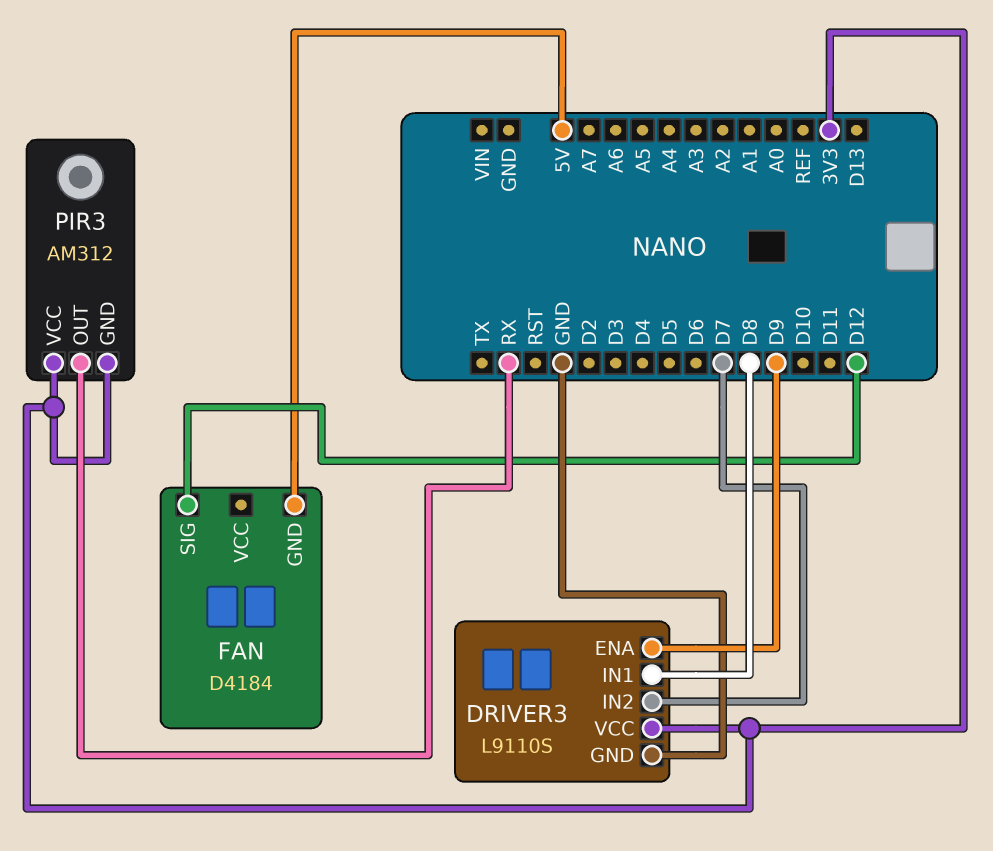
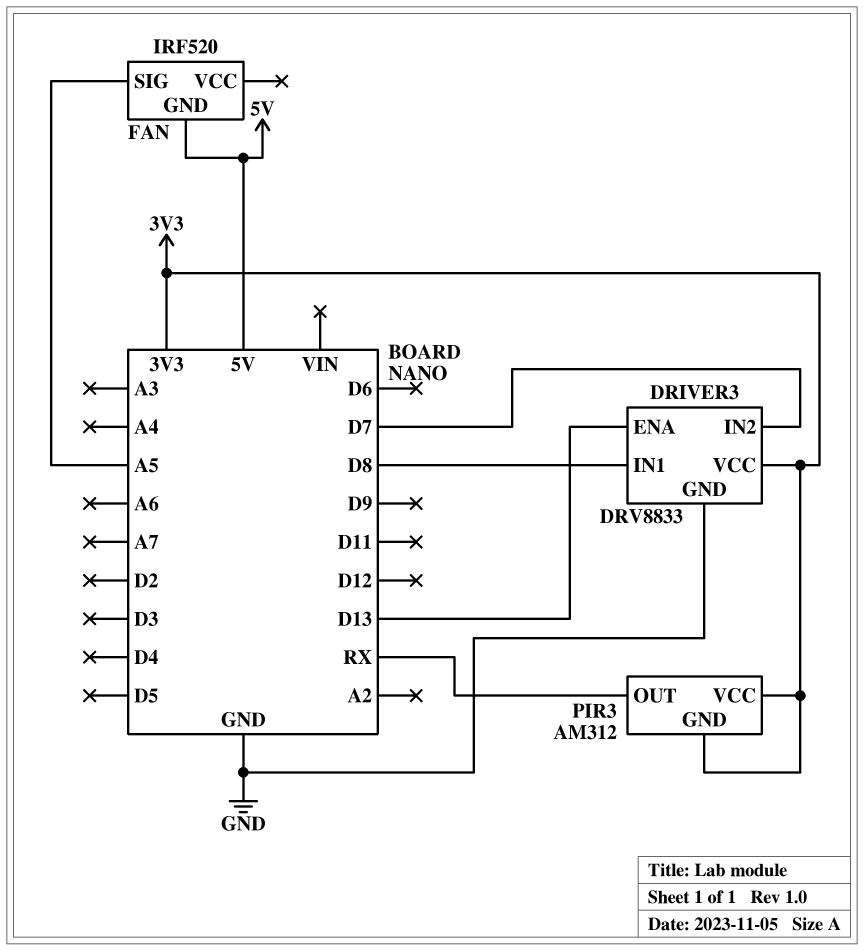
DRIVER3: L9110S -> DRV8833
DRIVER3 pin ENA: D9 -> D13
FAN: D4184 -> IRF520
FAN pin SIG: D12 -> A5

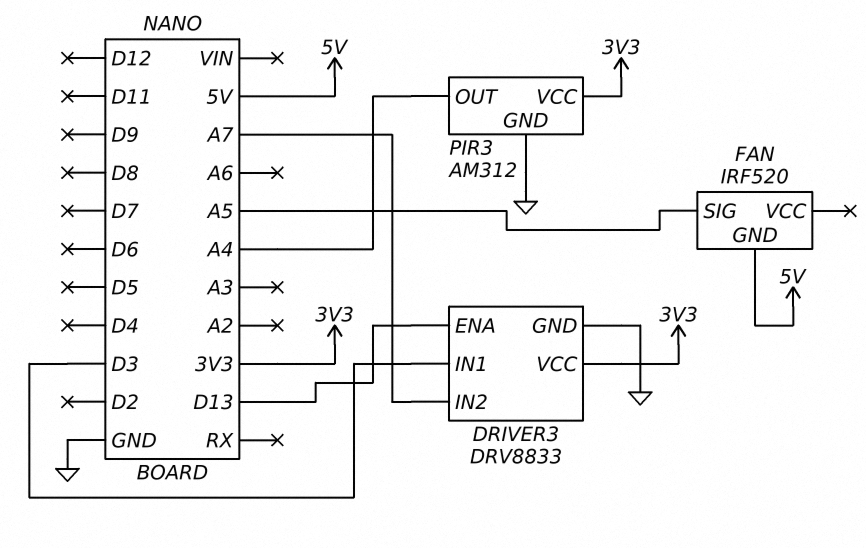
DRIVER3 pin IN1: D8 -> D3
DRIVER3 pin IN2: D7 -> A7
PIR3 pin GND: 3V3 -> GND
PIR3 pin OUT: RX -> A4

